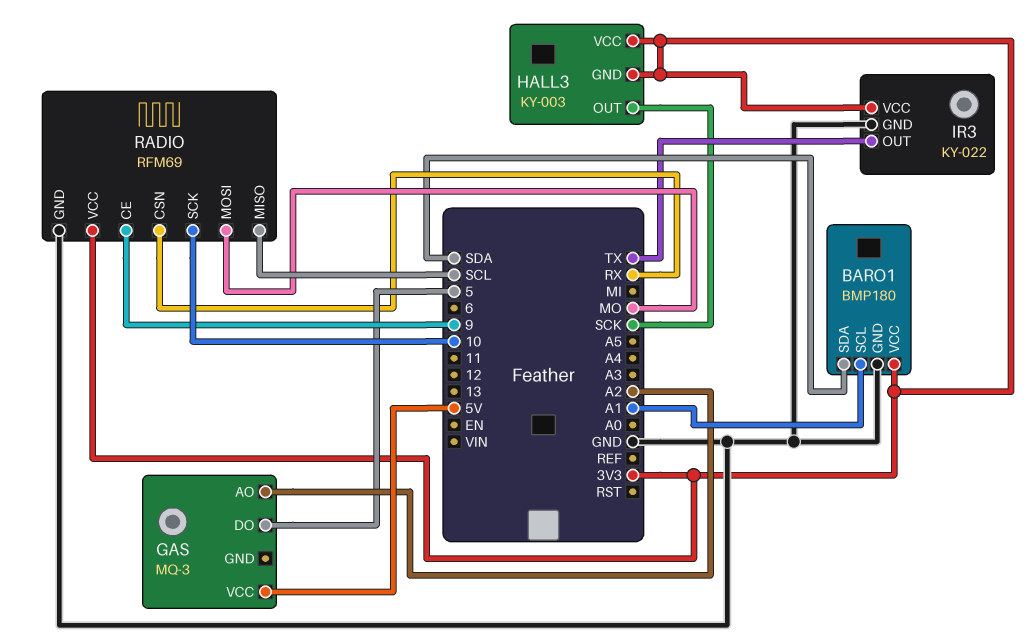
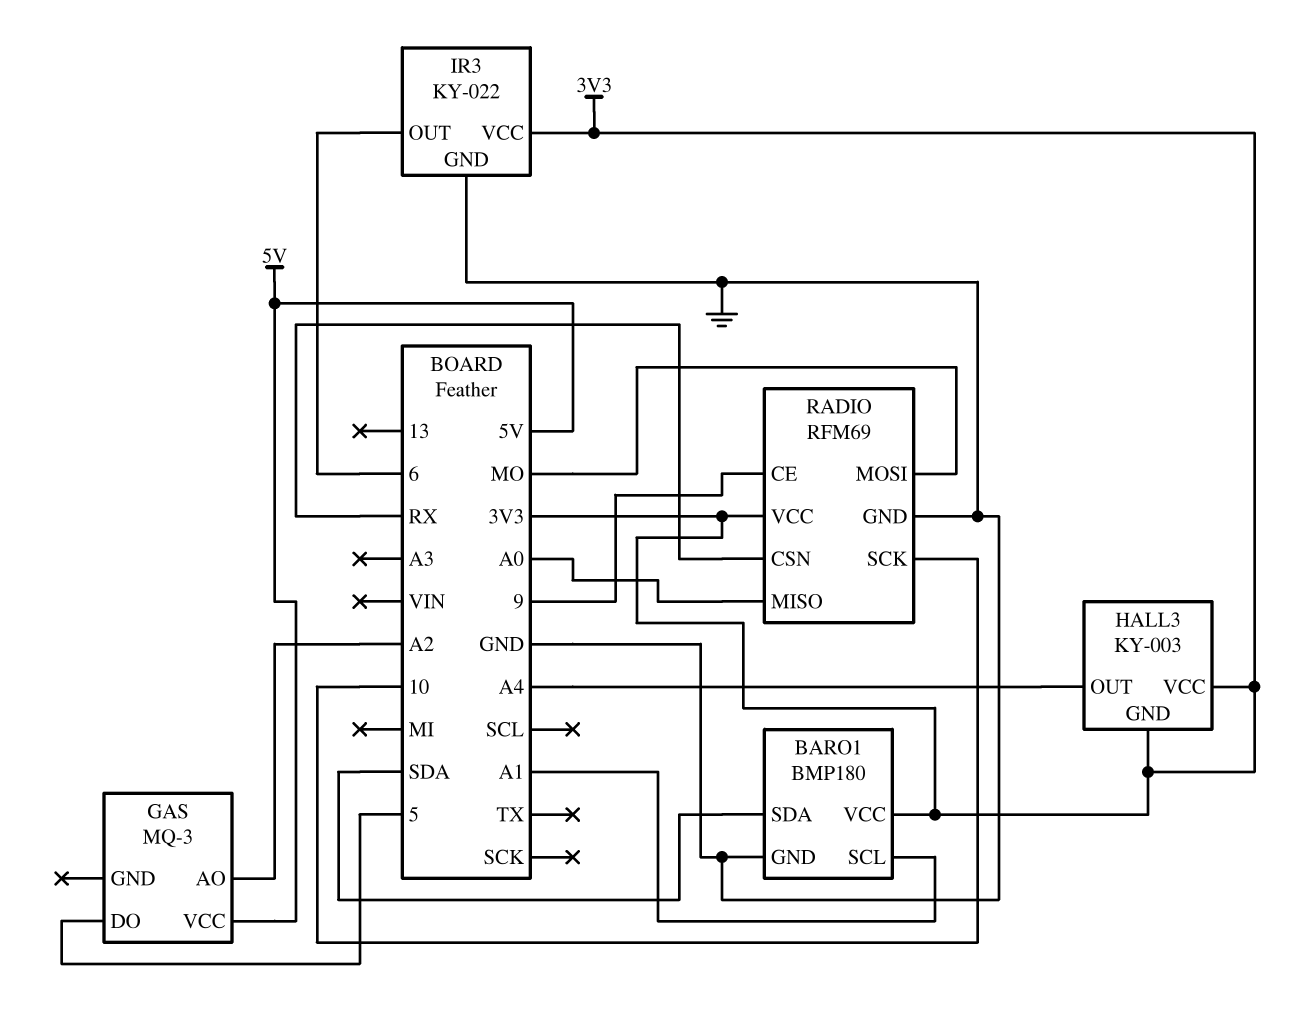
HALL3 pin OUT: SCK -> A4
IR3 pin OUT: TX -> 6
RADIO pin MISO: SCL -> A0

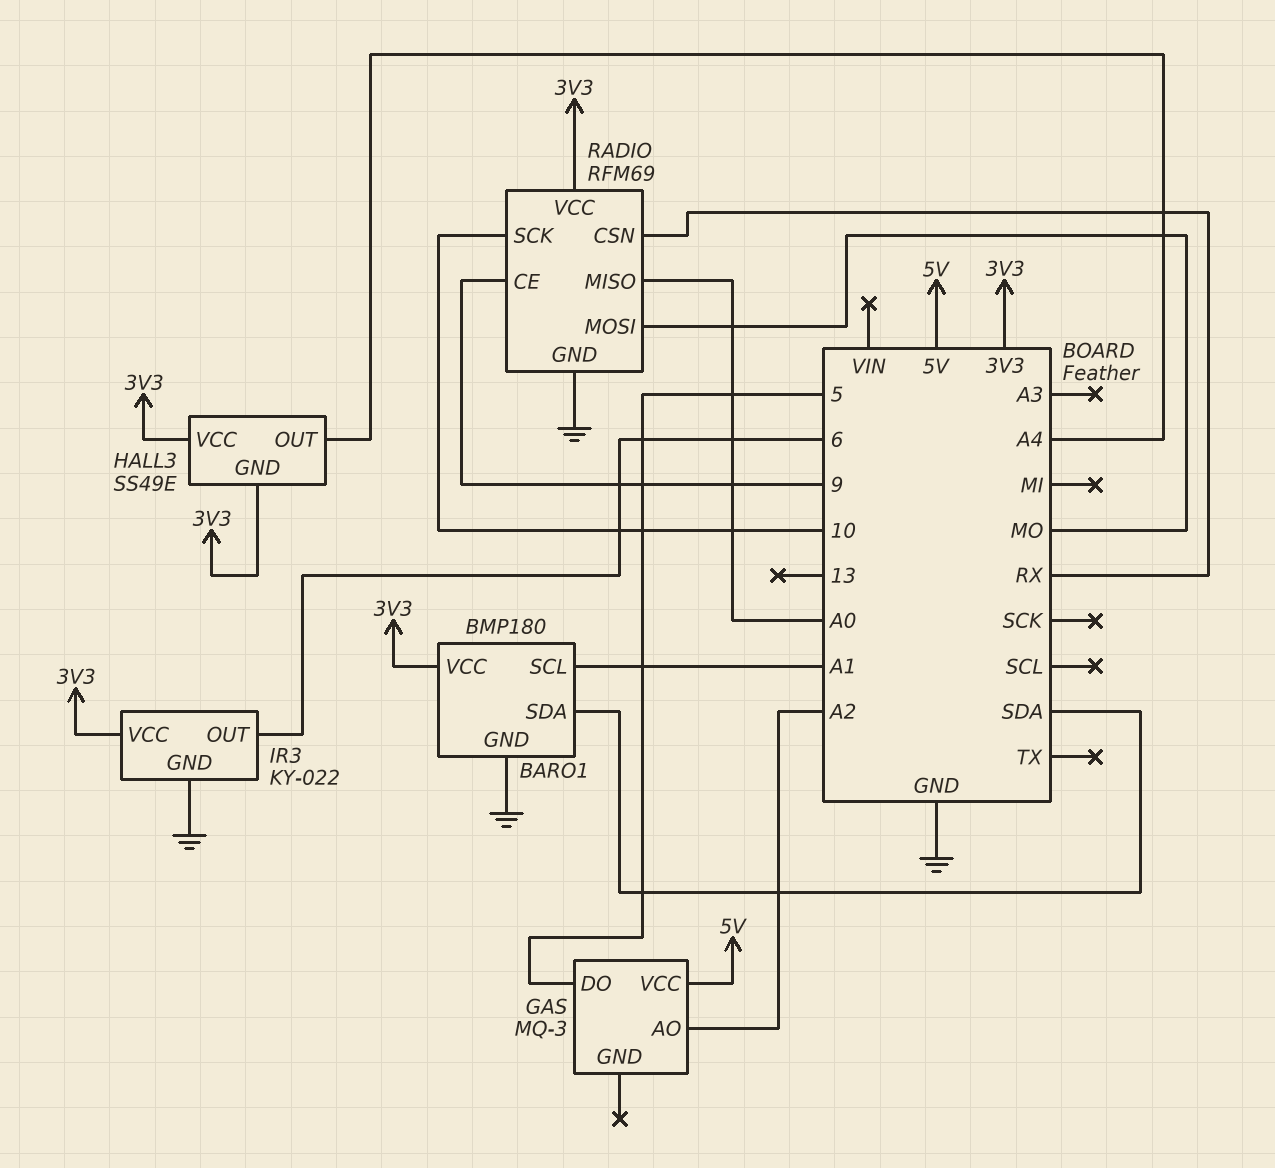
HALL3: KY-003 -> SS49E

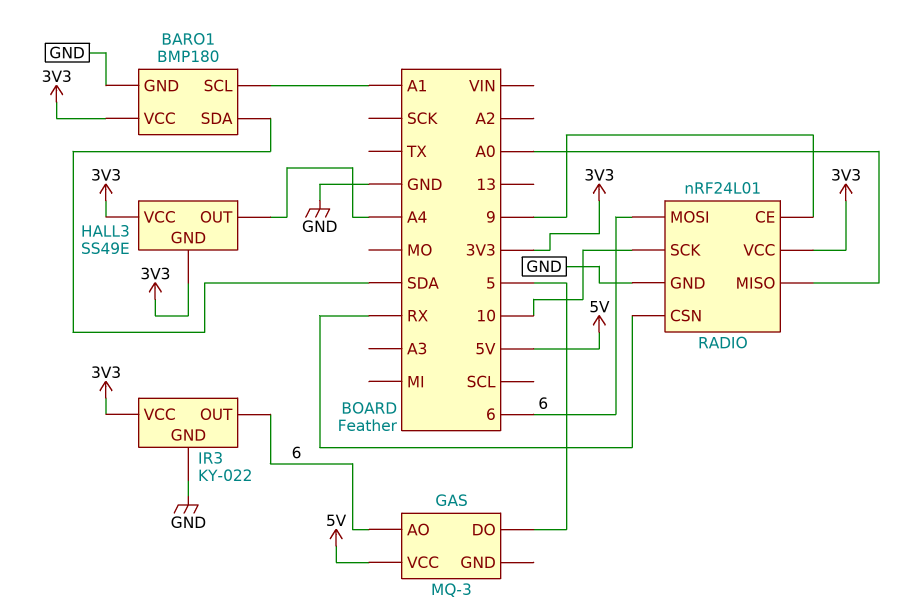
GAS pin AO: A2 -> 6
RADIO: RFM69 -> nRF24L01
RADIO pin MOSI: MO -> 6

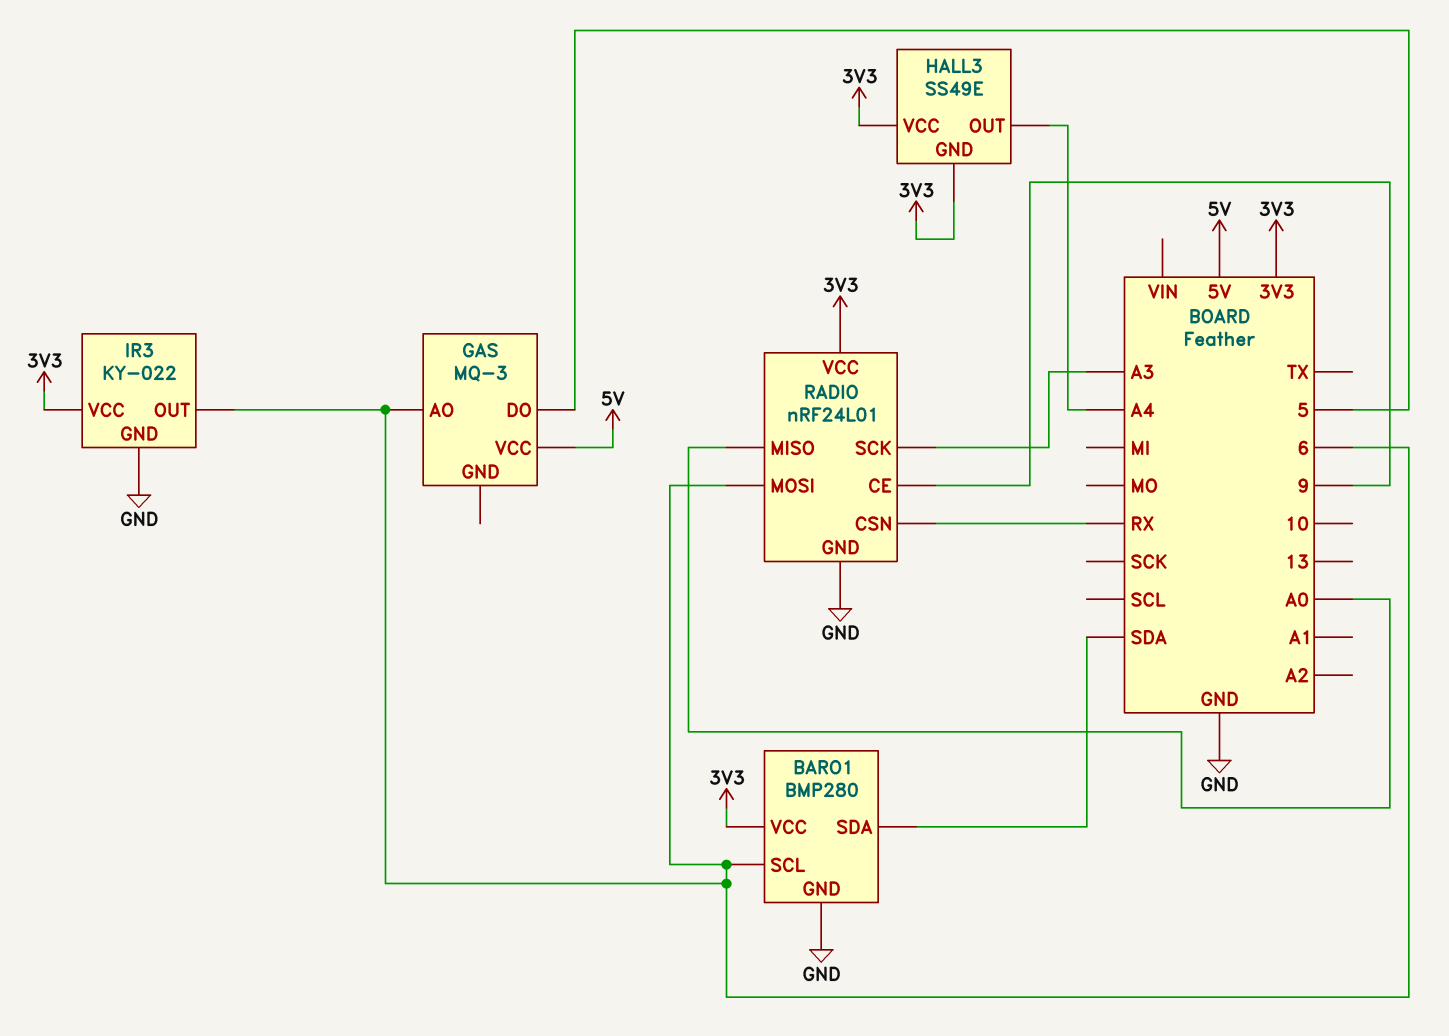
BARO1: BMP180 -> BMP280
BARO1 pin SCL: A1 -> 6
RADIO pin SCK: 10 -> A3

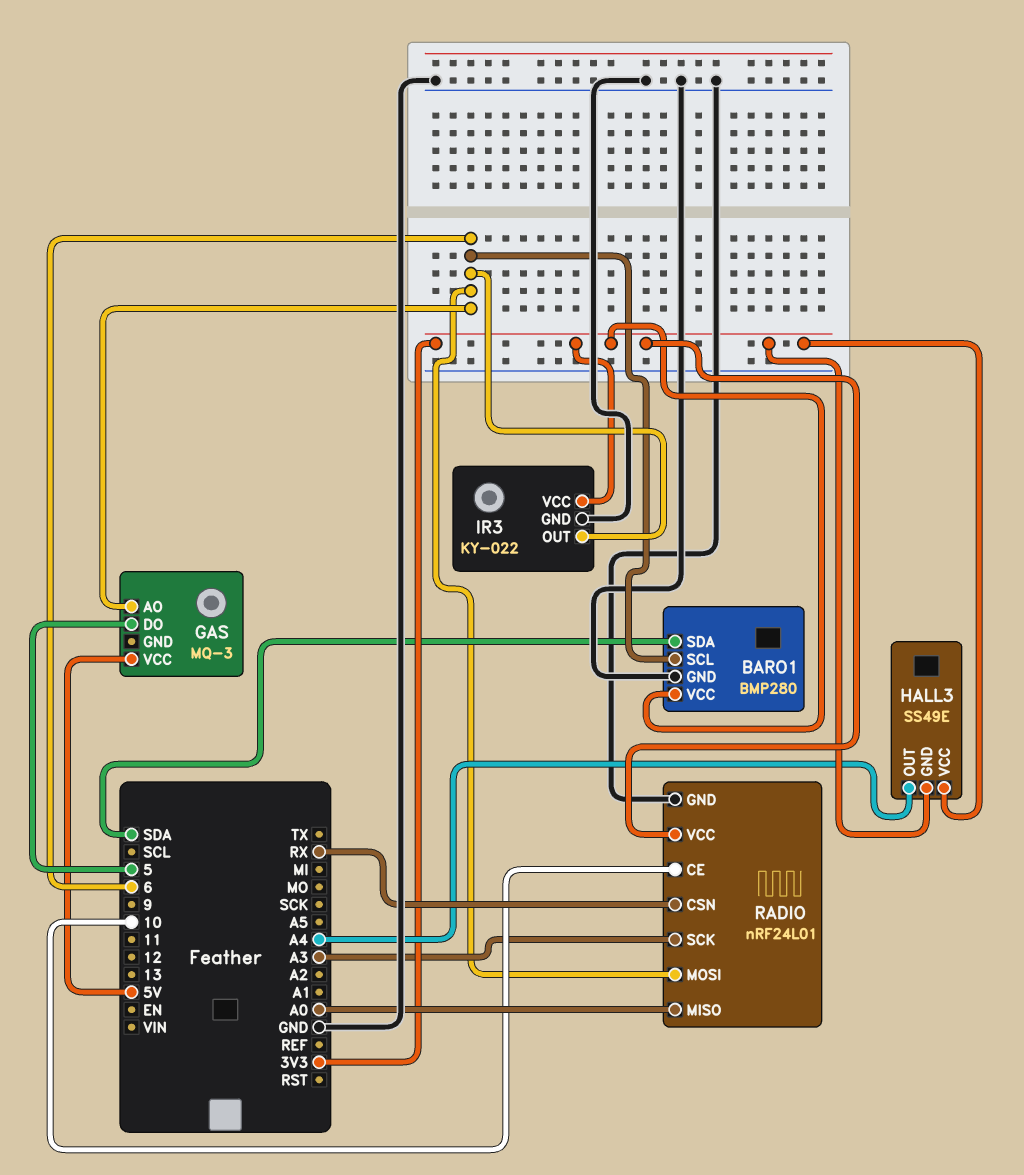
RADIO pin CE: 9 -> 10

